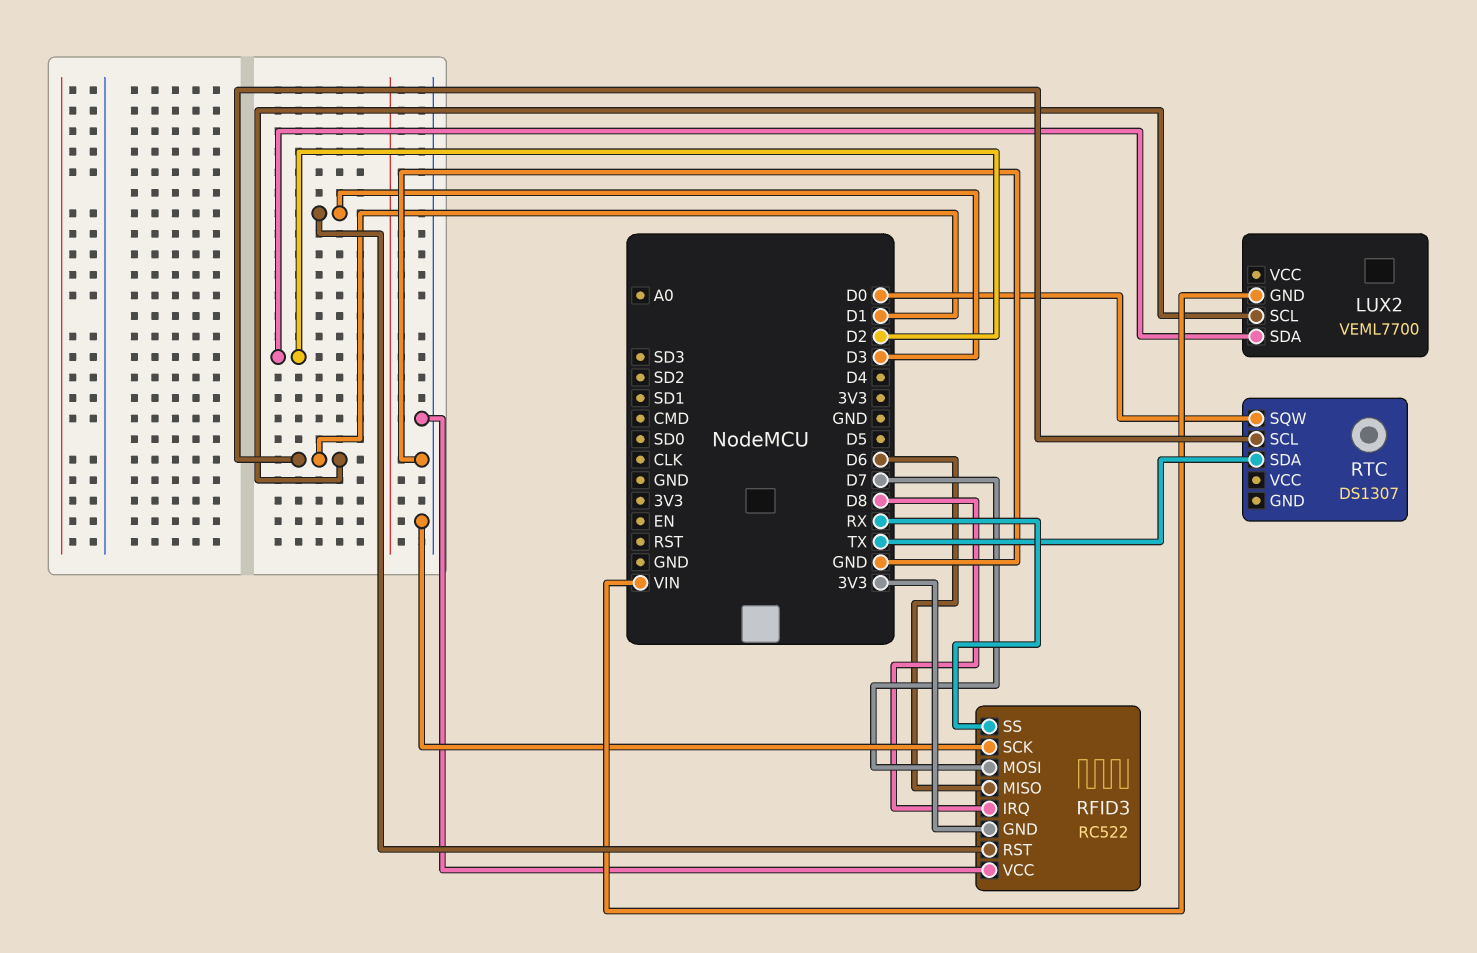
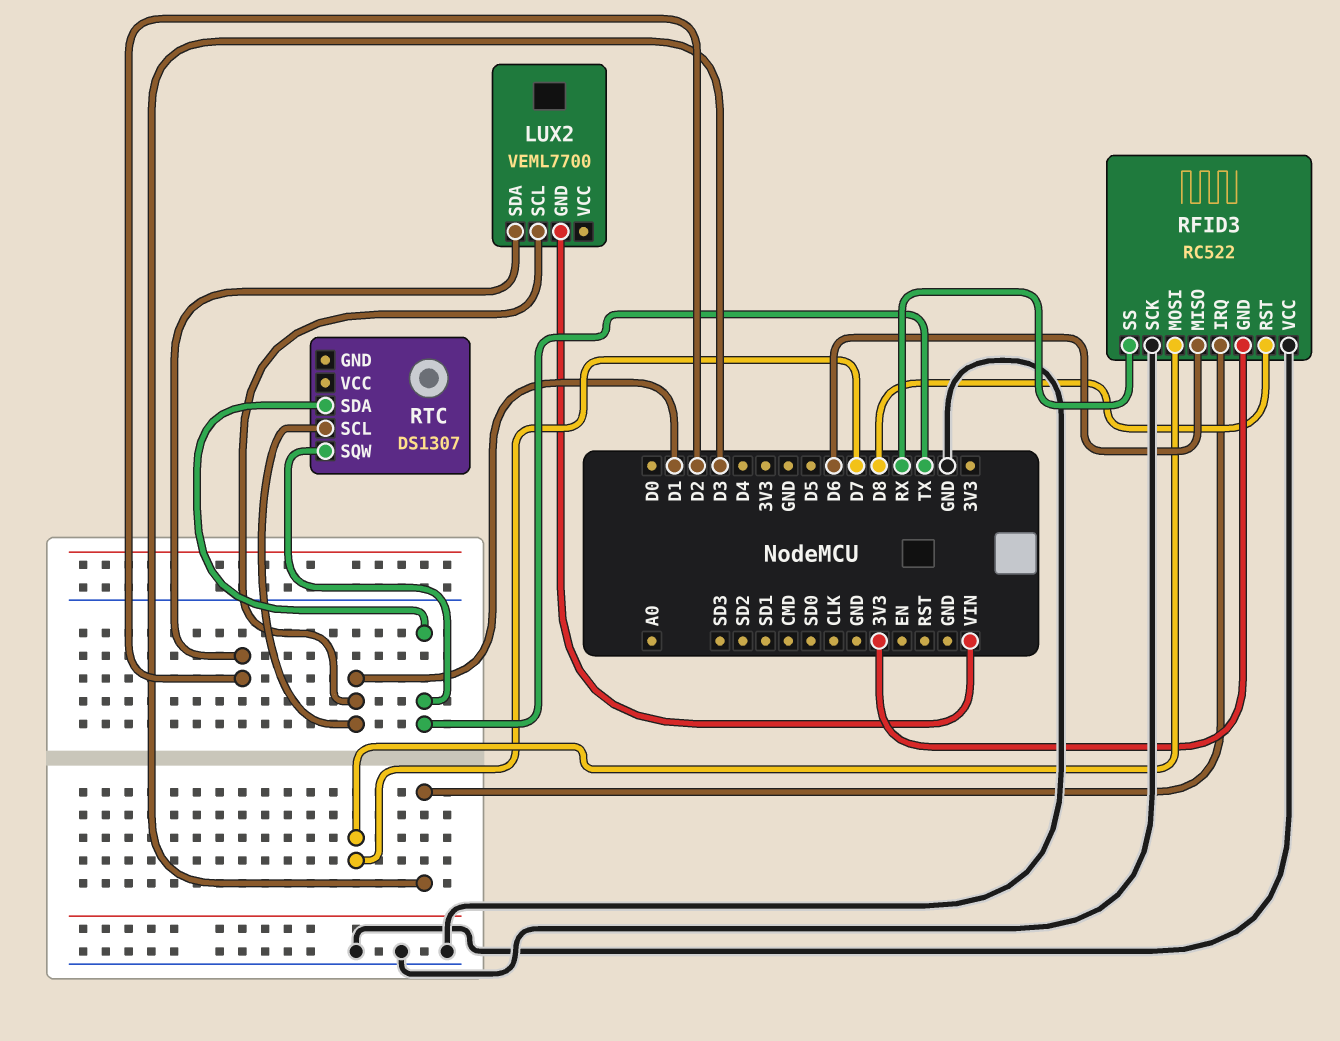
RFID3 pin IRQ: D8 -> D3
RFID3 pin RST: D3 -> D8
RTC pin SQW: D0 -> TX

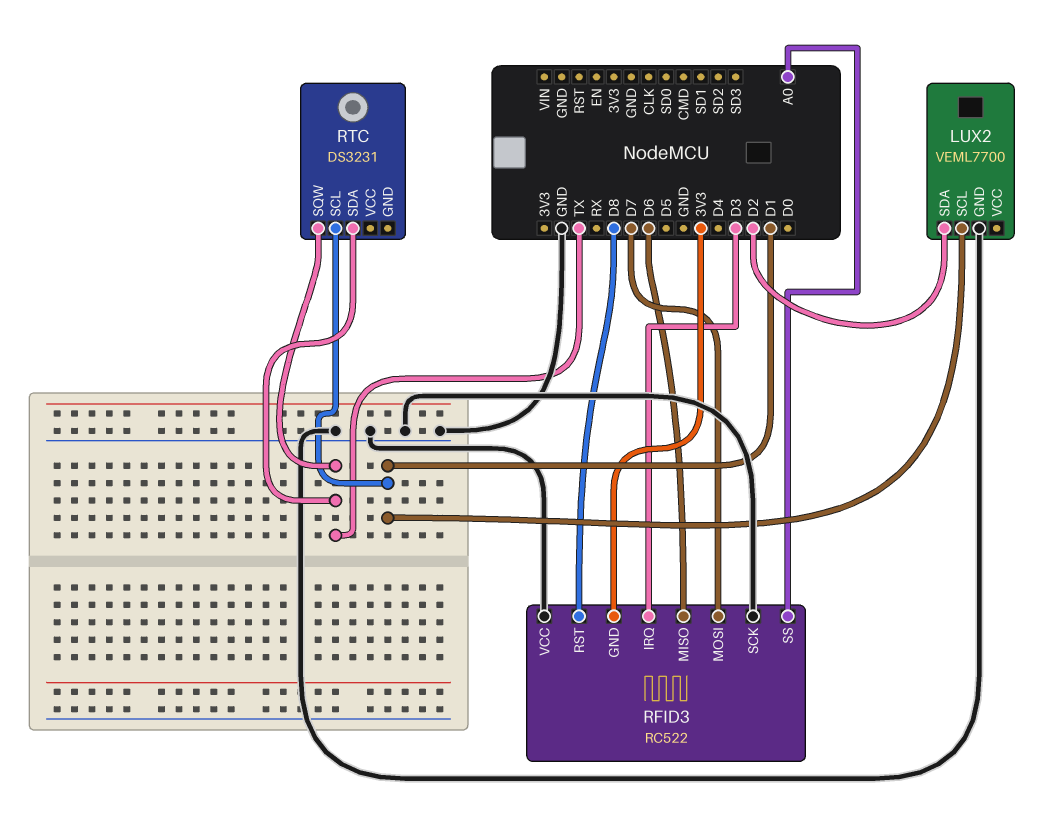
LUX2 pin GND: VIN -> GND
RFID3 pin SS: RX -> A0
RTC: DS1307 -> DS3231

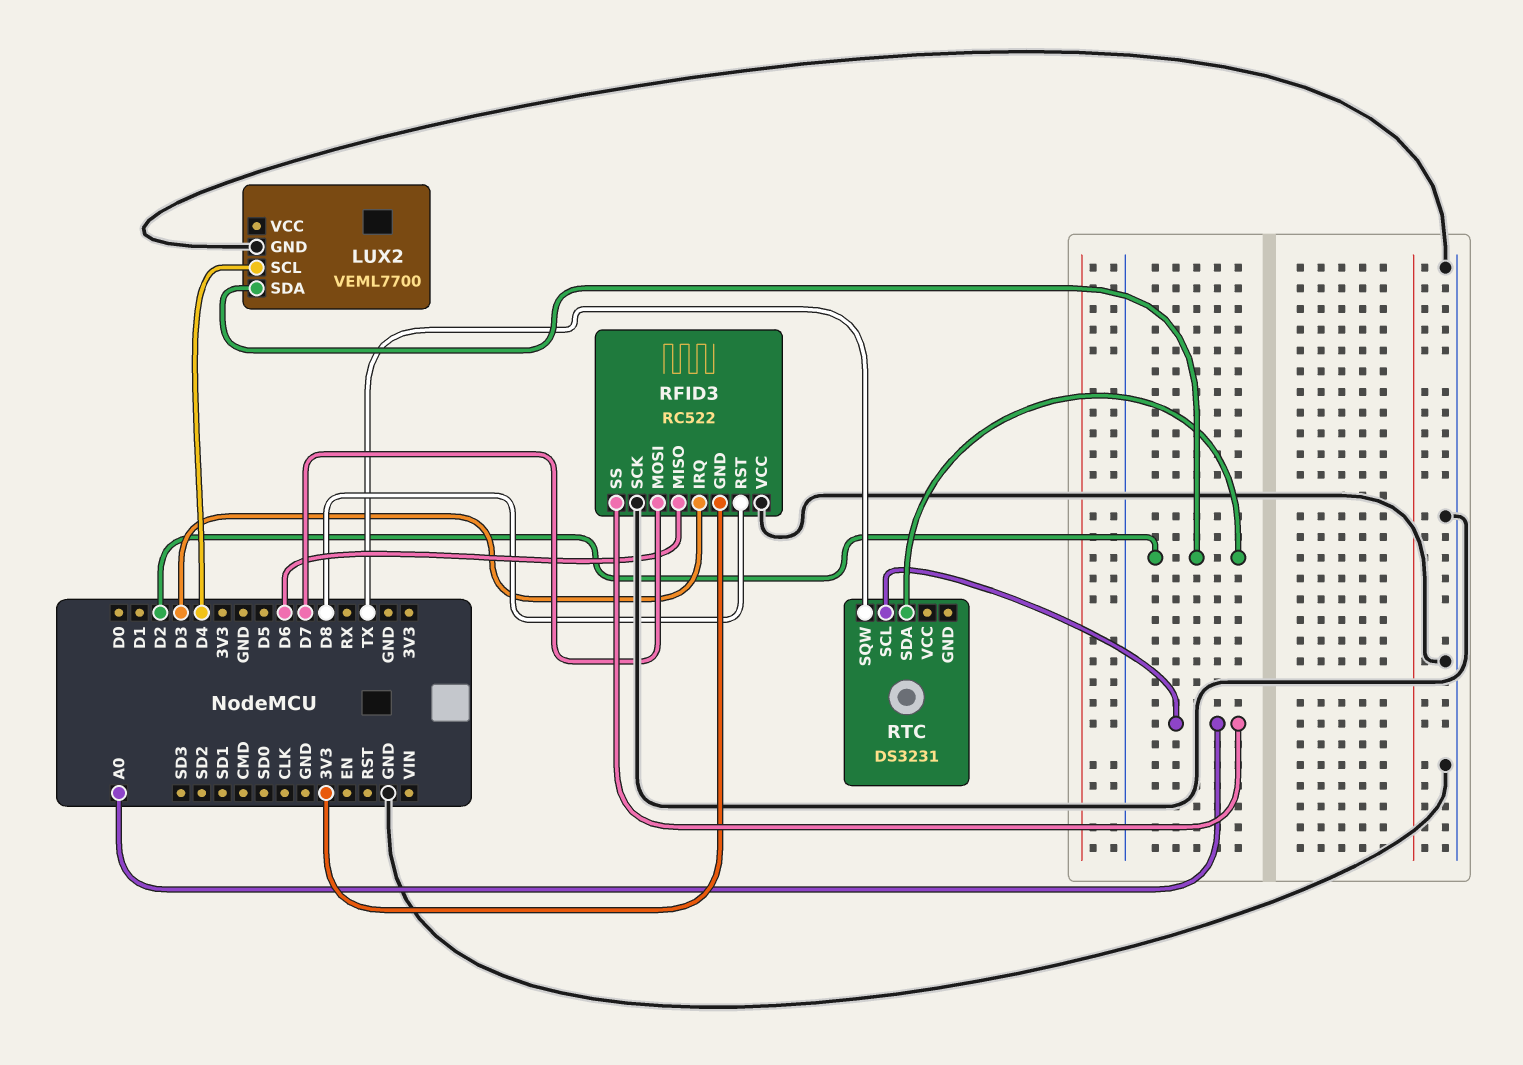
LUX2 pin SCL: D1 -> D4
RTC pin SCL: D1 -> A0
RTC pin SDA: TX -> D2

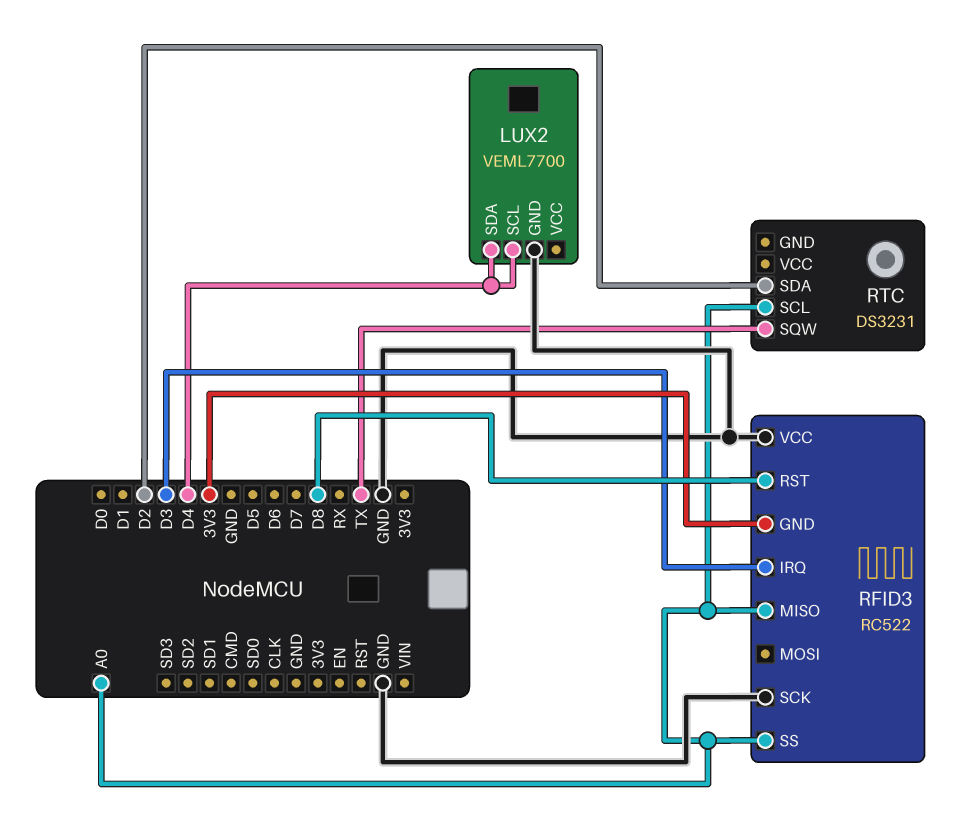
LUX2 pin SDA: D2 -> D4
RFID3 pin MISO: D6 -> A0
RFID3 pin MOSI: D7 -> none

